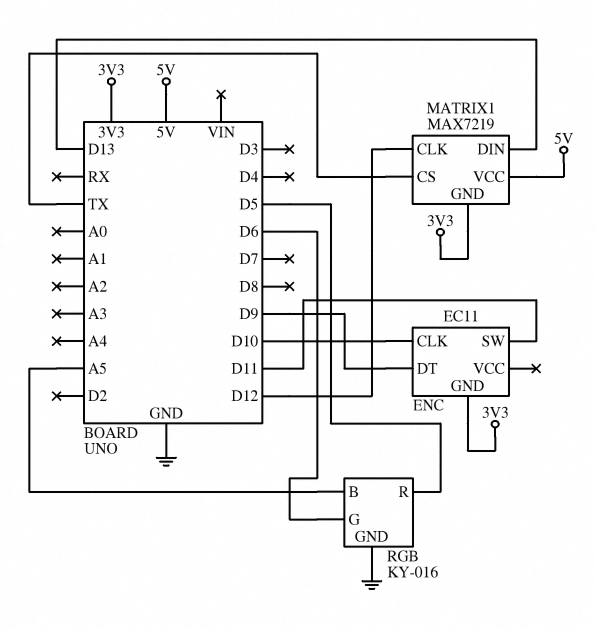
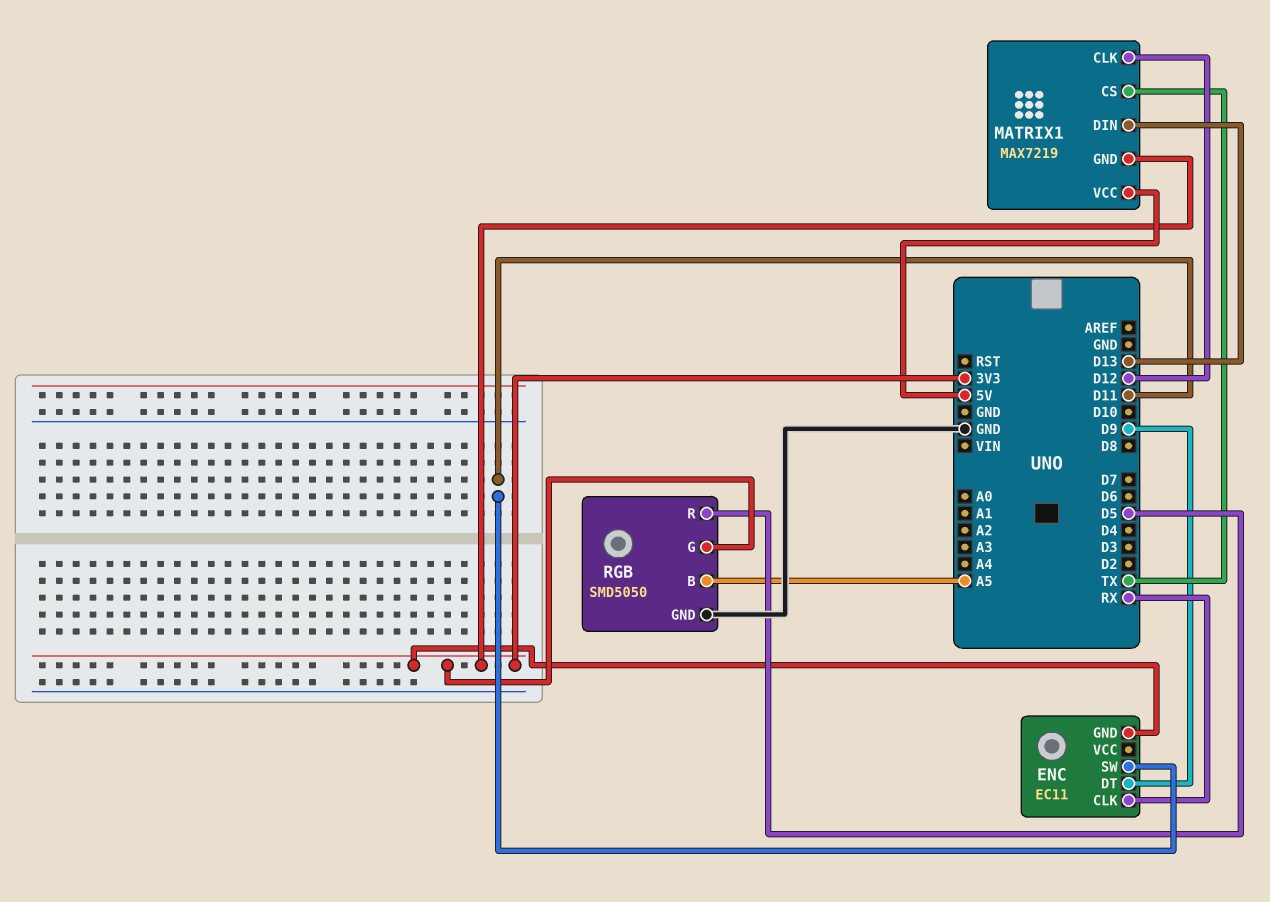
ENC pin CLK: D10 -> RX
RGB: KY-016 -> SMD5050
RGB pin G: D6 -> 3V3

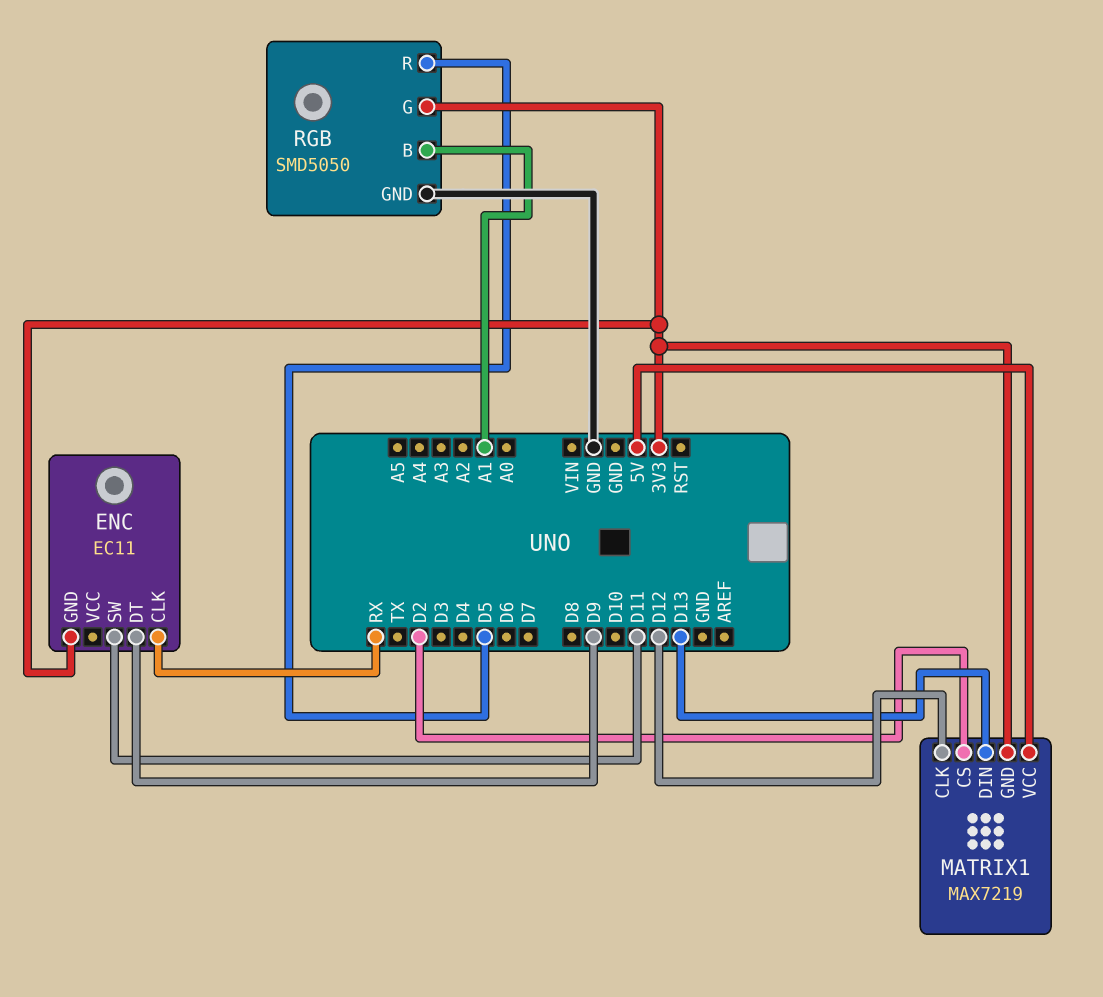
MATRIX1 pin CS: TX -> D2
RGB pin B: A5 -> A1

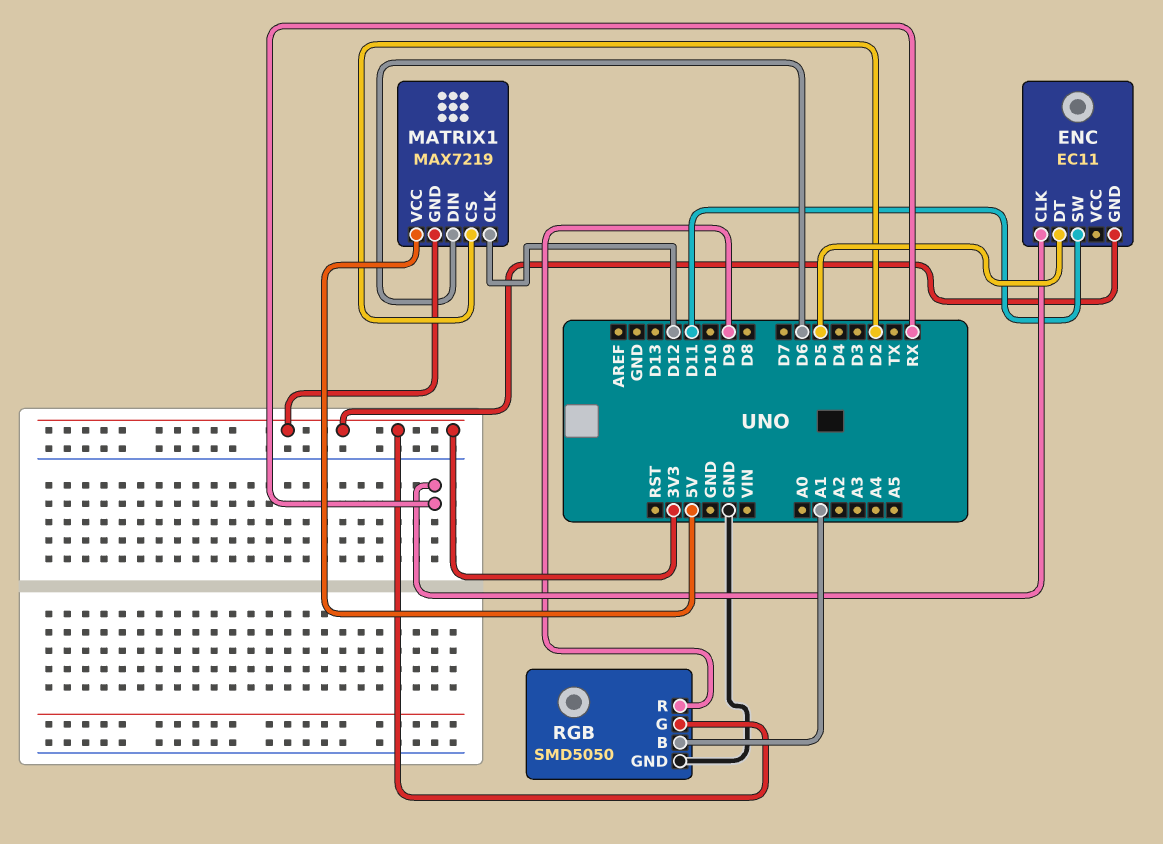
ENC pin DT: D9 -> D5
MATRIX1 pin DIN: D13 -> D6
RGB pin R: D5 -> D9

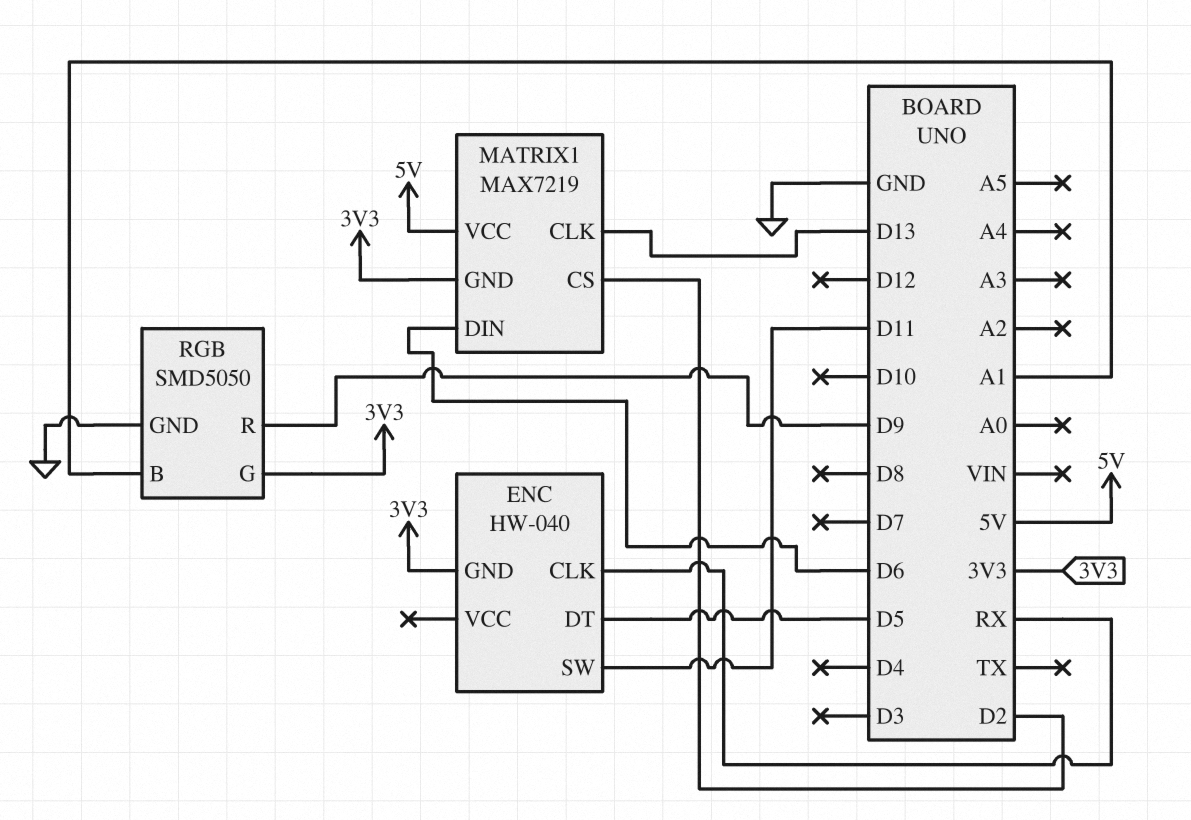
ENC: EC11 -> HW-040
MATRIX1 pin CLK: D12 -> D13

